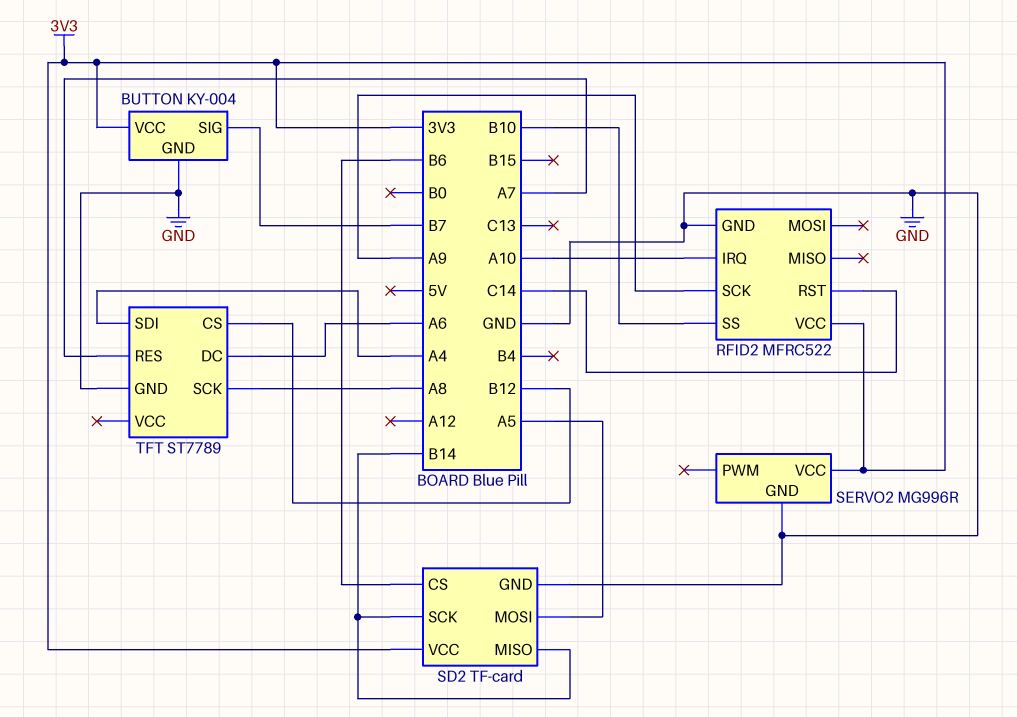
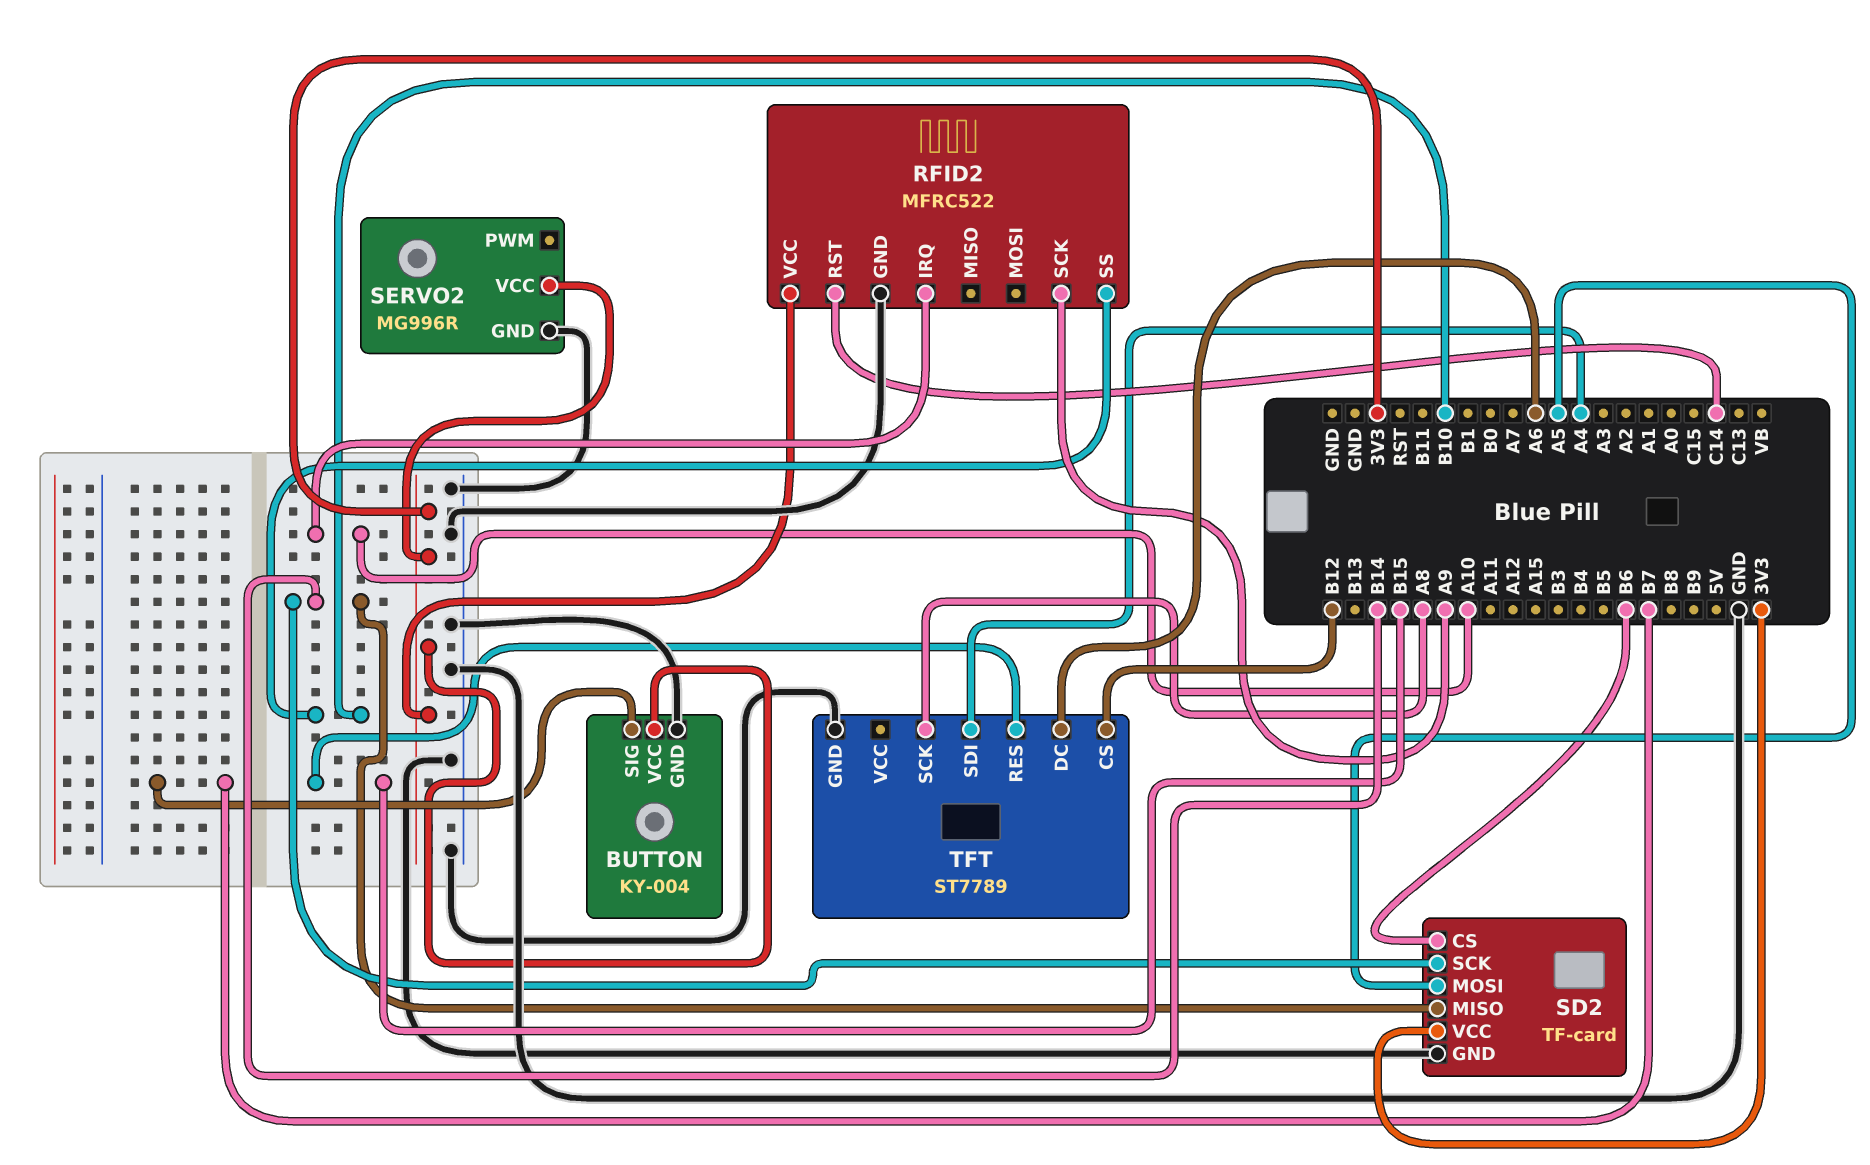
TFT pin RES: A7 -> B15

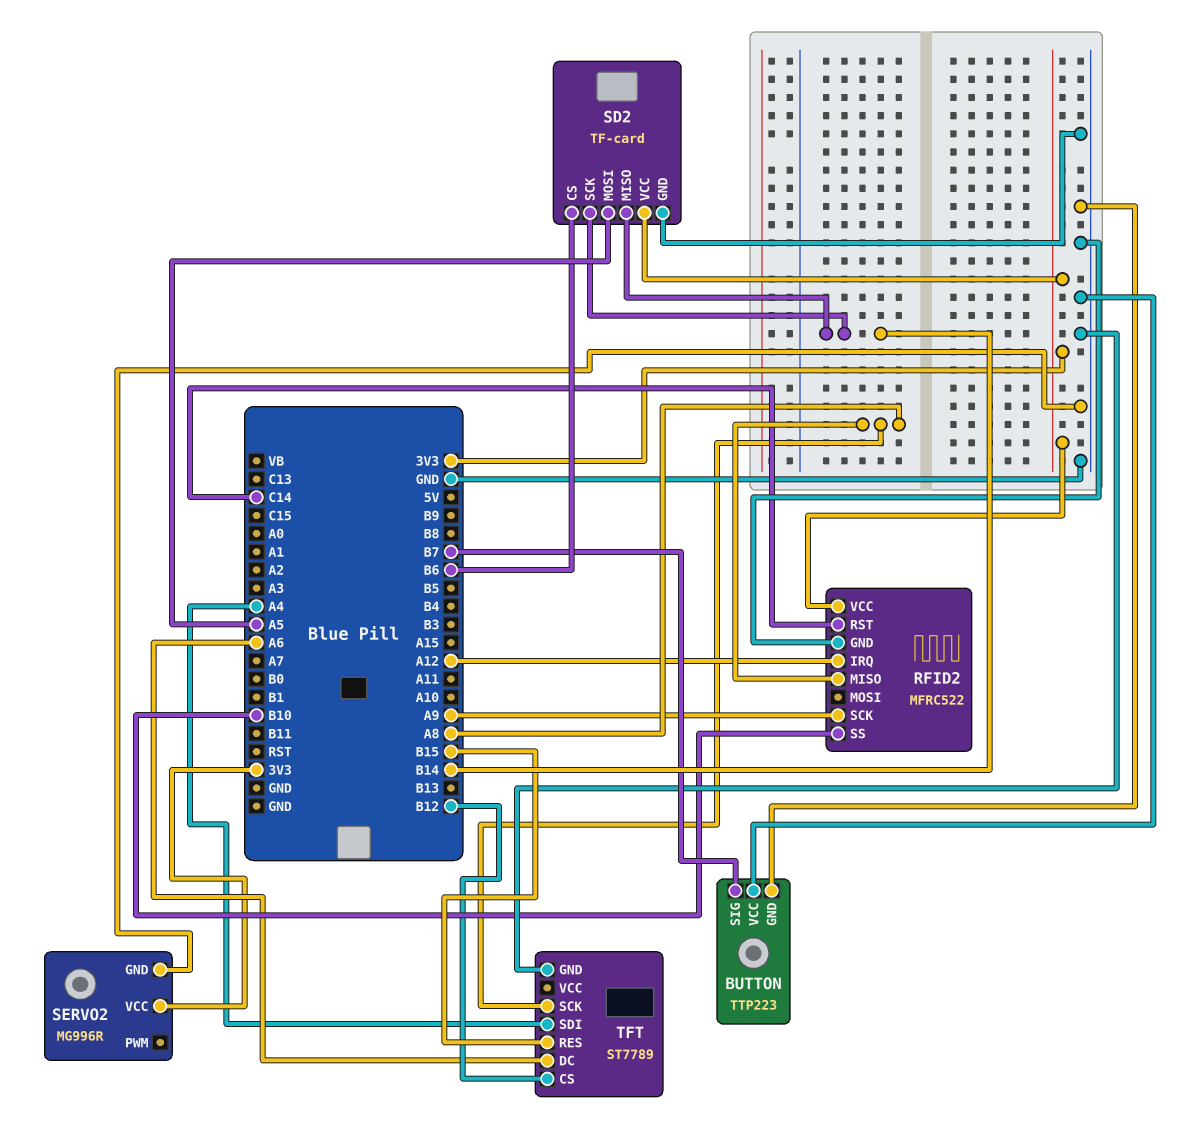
BUTTON: KY-004 -> TTP223
BUTTON pin VCC: 3V3 -> GND
RFID2 pin IRQ: A10 -> A12
RFID2 pin MISO: none -> A8

